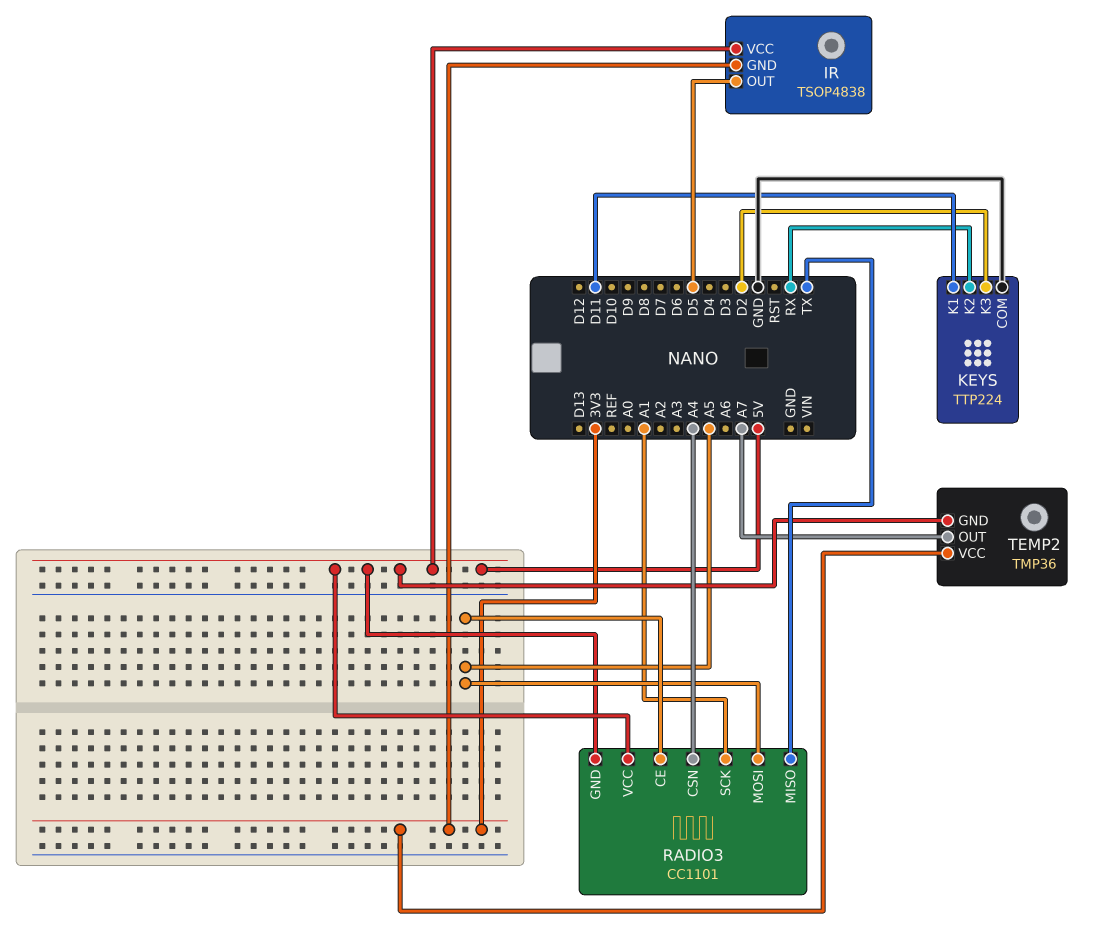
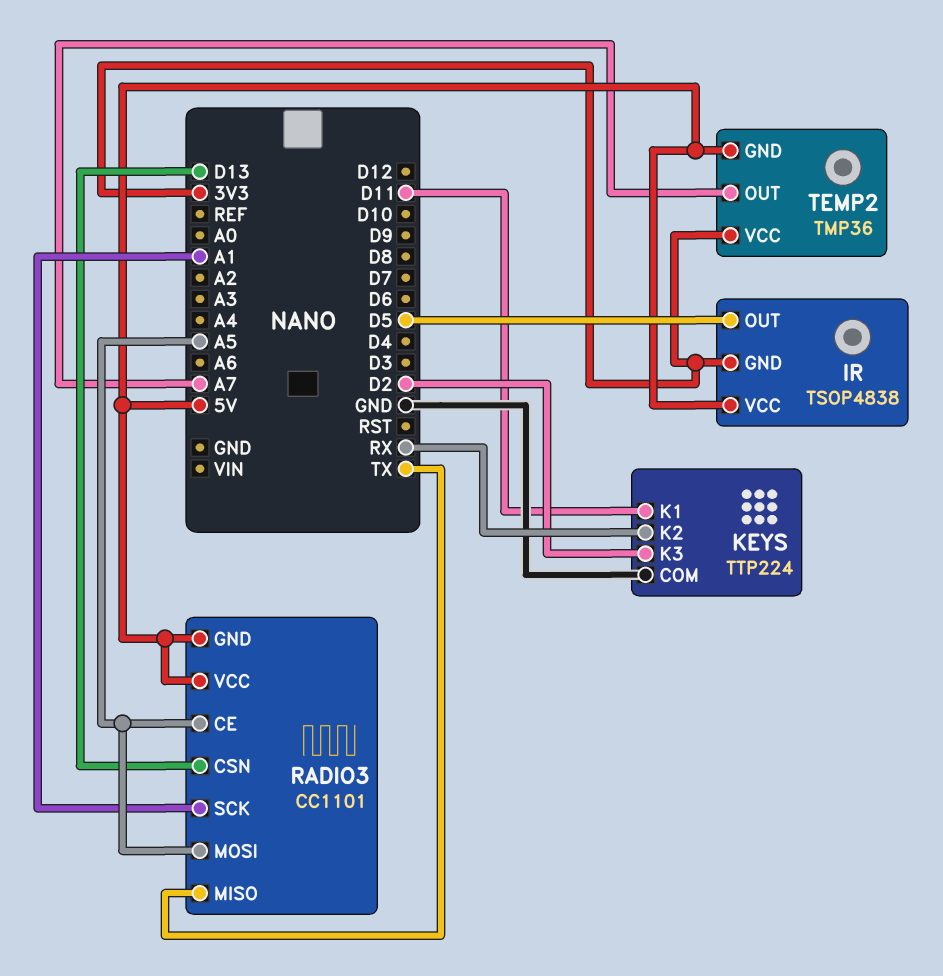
RADIO3 pin CSN: A4 -> D13

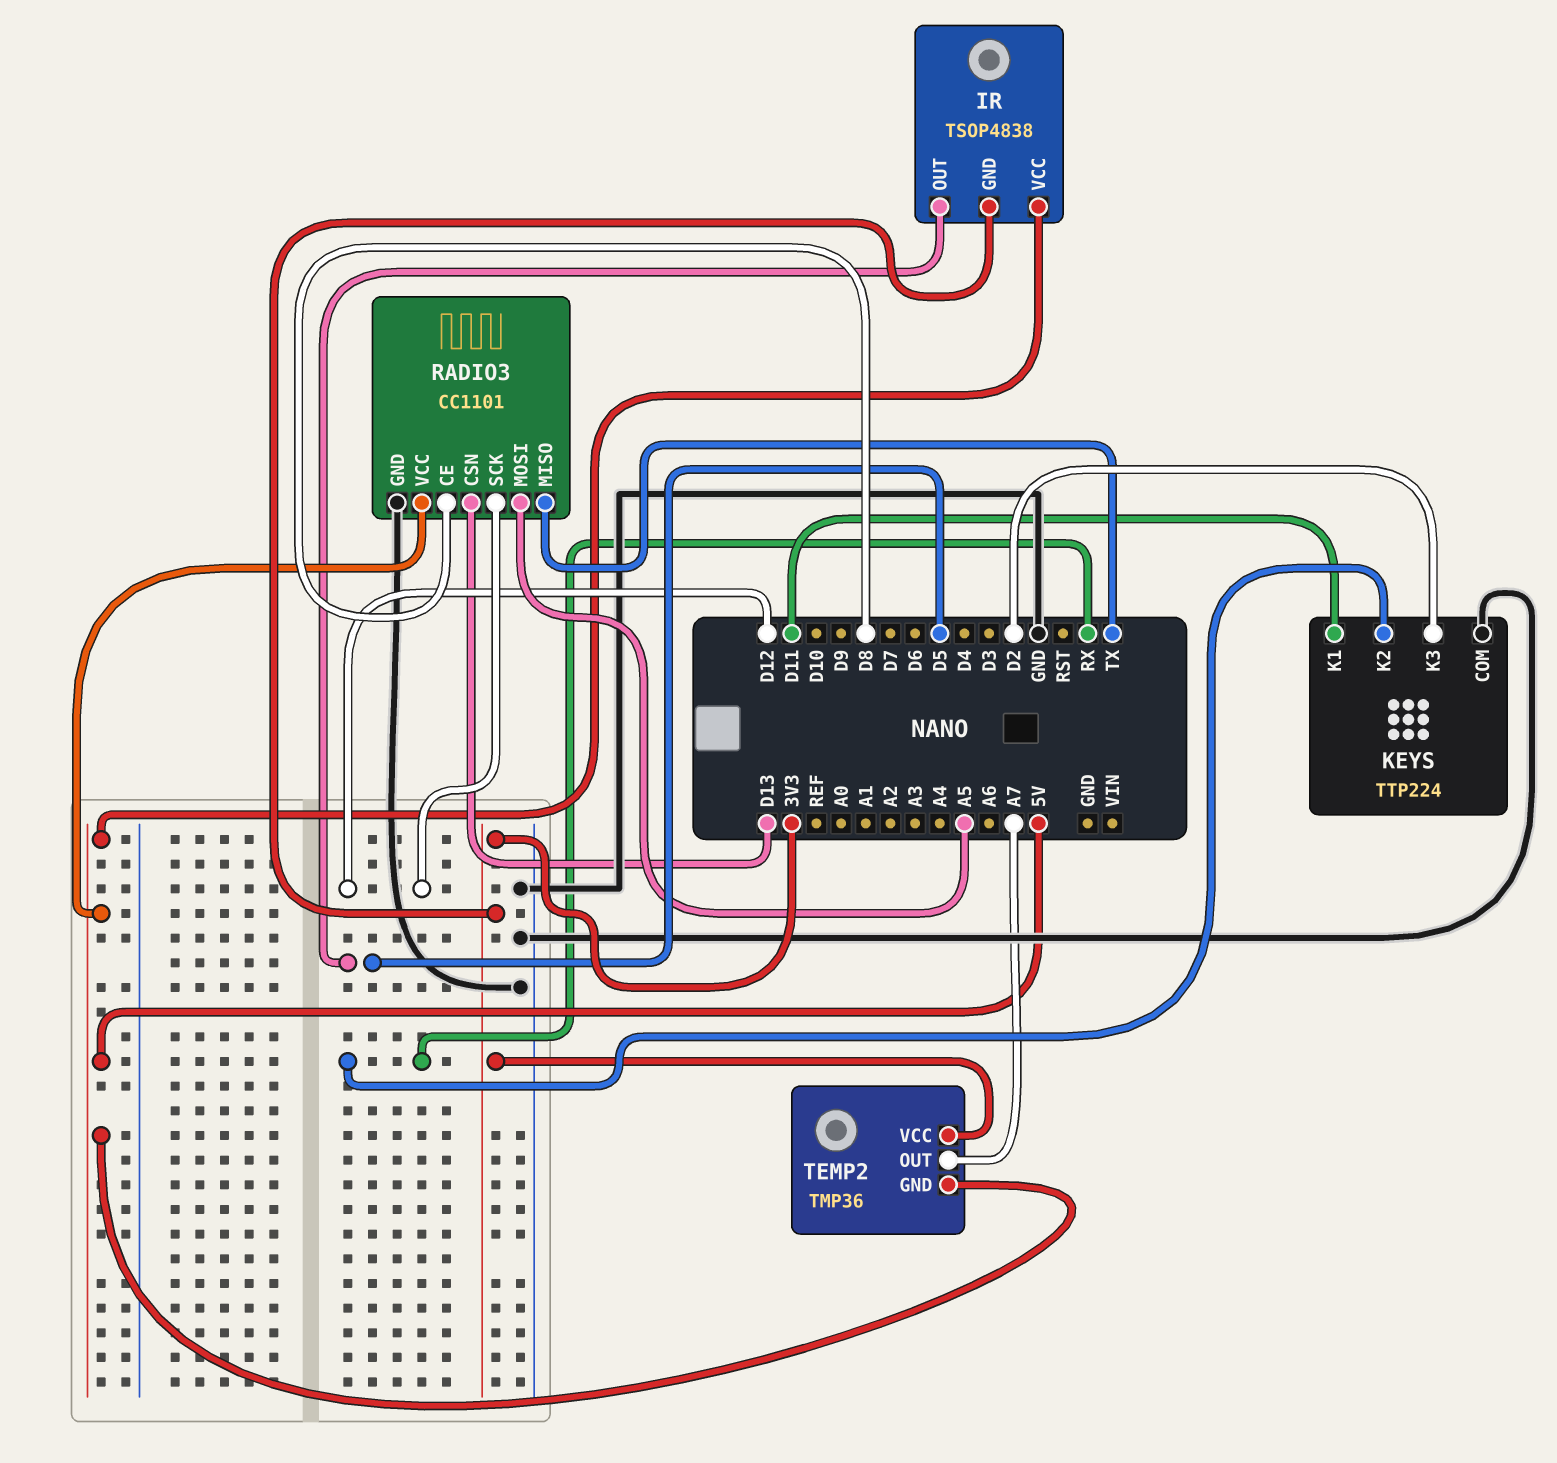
RADIO3 pin CE: A5 -> D8
RADIO3 pin GND: 5V -> GND
RADIO3 pin SCK: A1 -> D12

